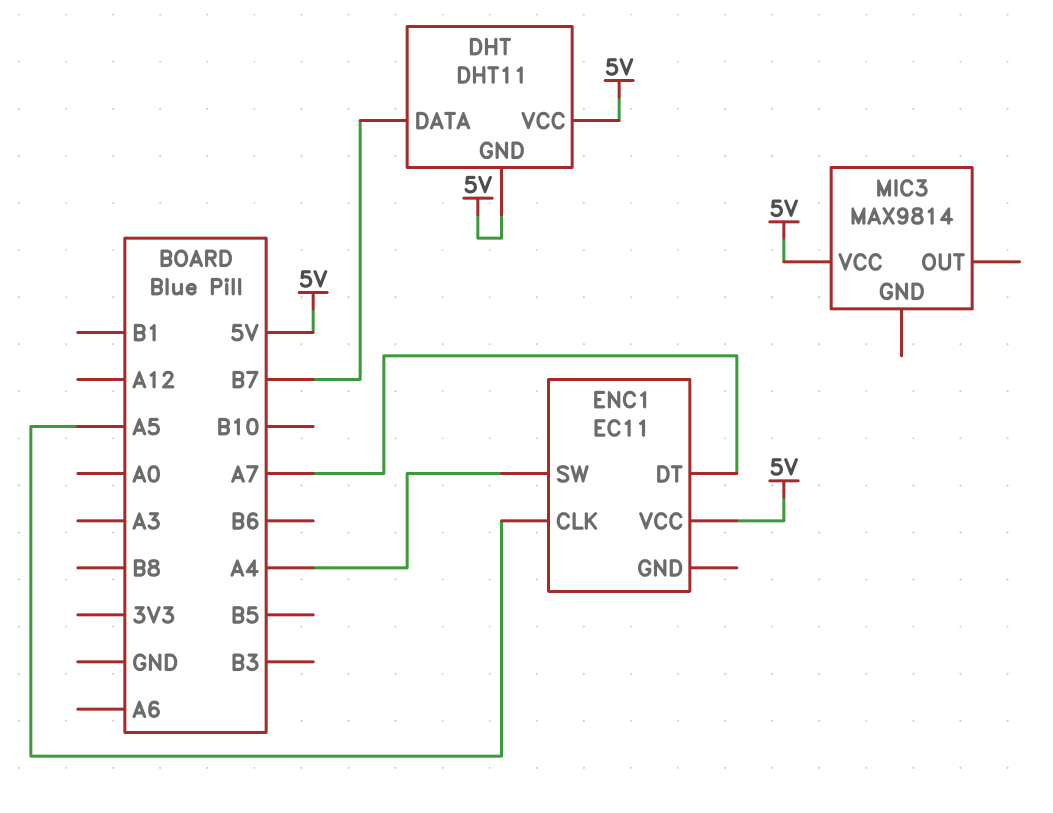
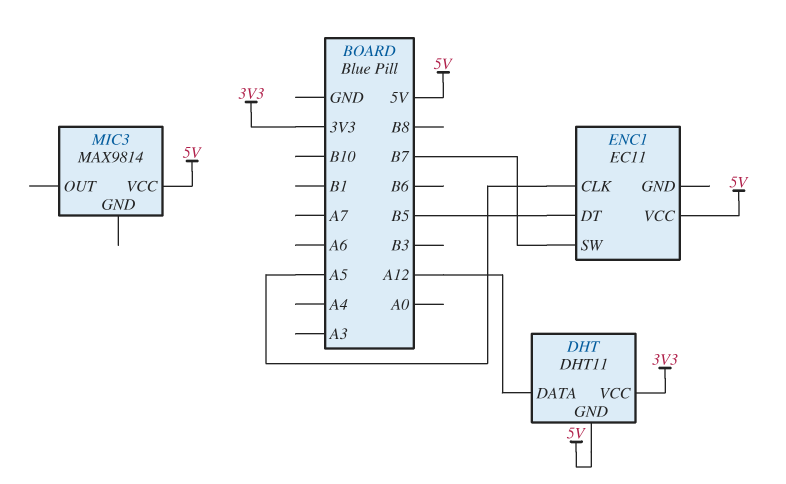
DHT pin DATA: B7 -> A12
DHT pin VCC: 5V -> 3V3
ENC1 pin DT: A7 -> B5
ENC1 pin SW: A4 -> B7

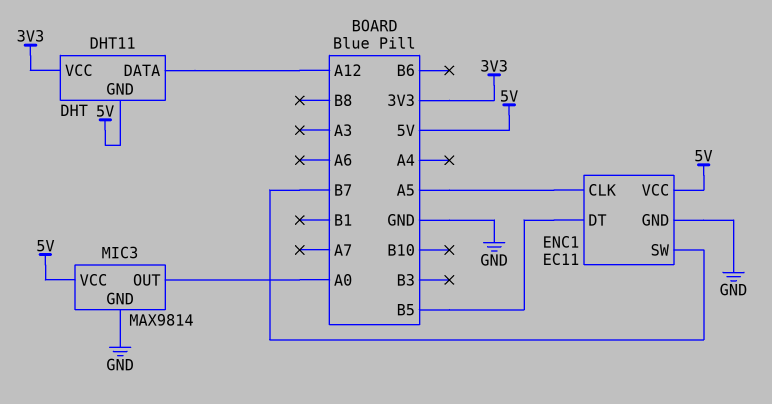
ENC1 pin GND: none -> GND
MIC3 pin GND: none -> GND
MIC3 pin OUT: none -> A0

